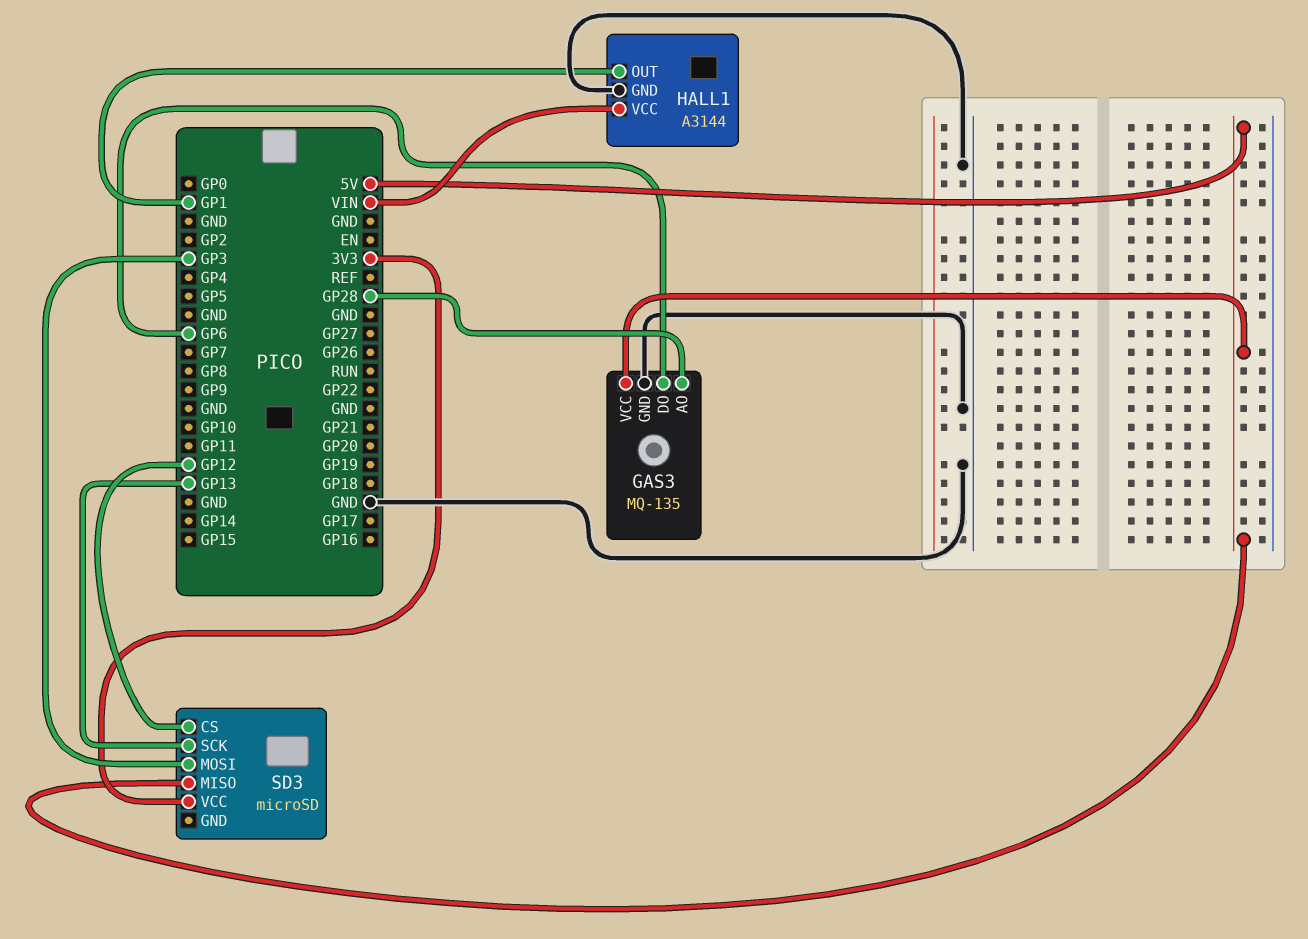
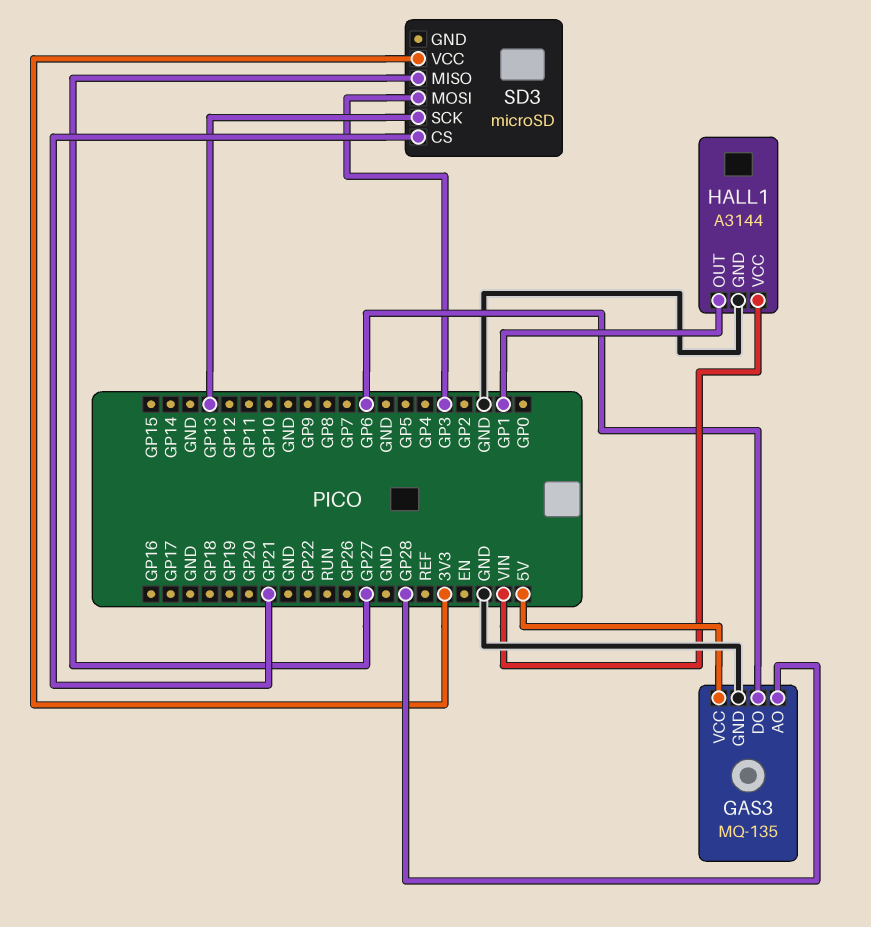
SD3 pin CS: GP12 -> GP21
SD3 pin MISO: 5V -> GP27

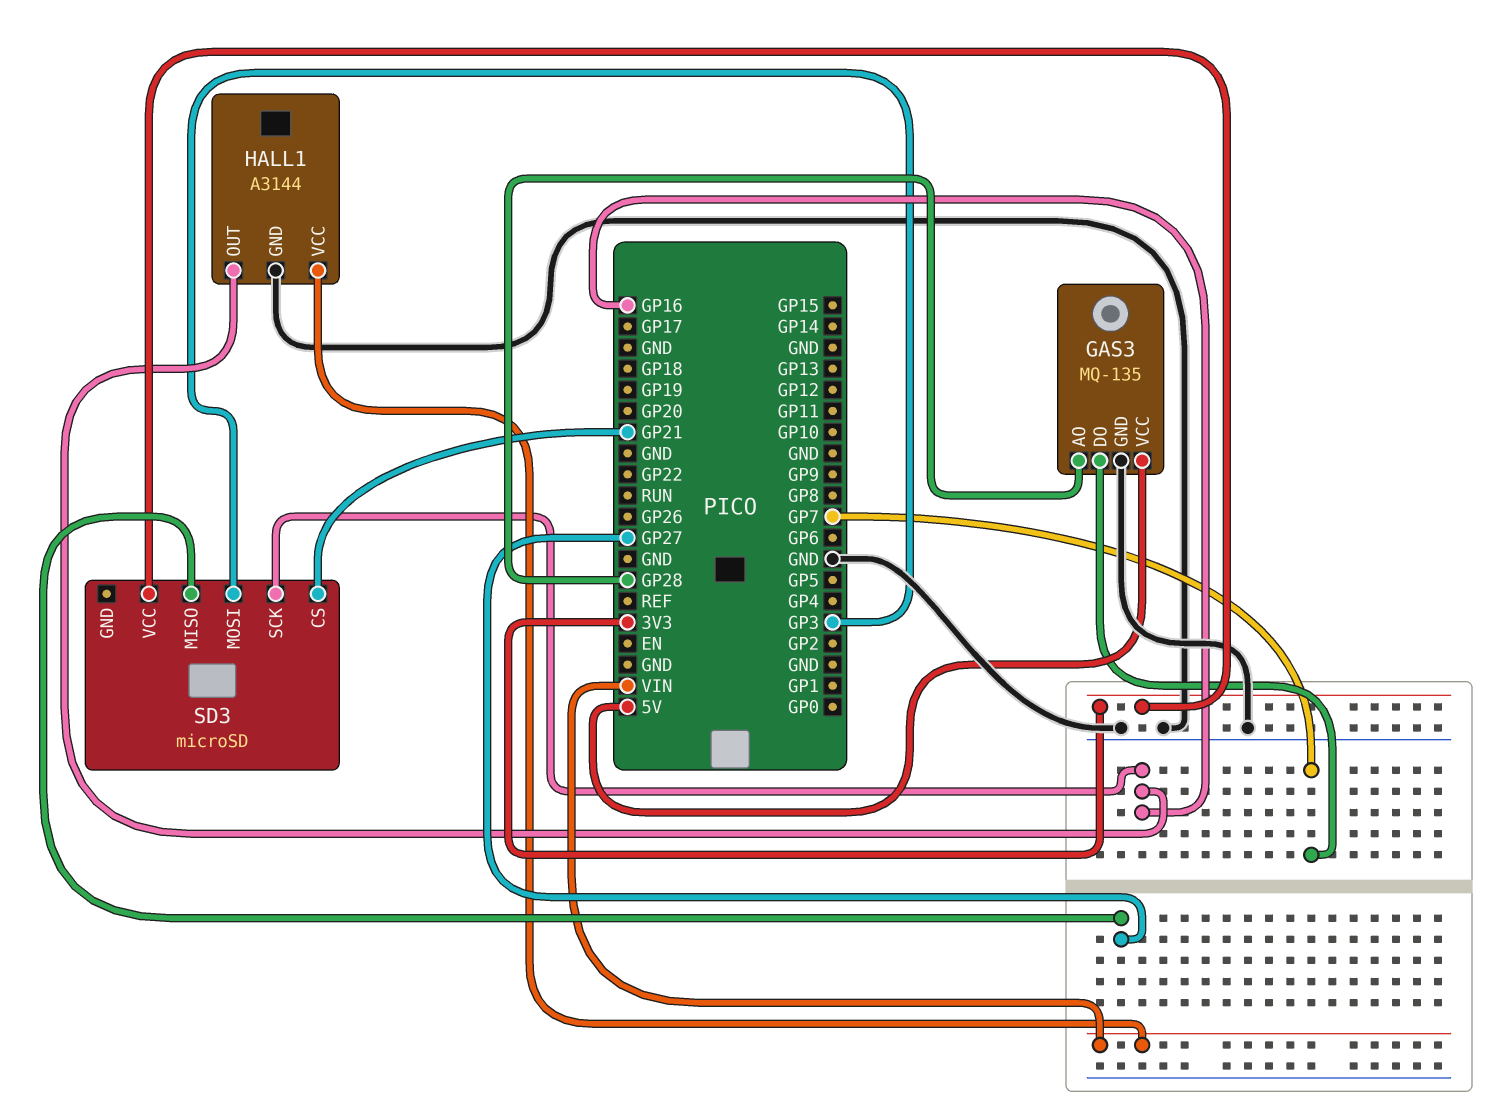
GAS3 pin DO: GP6 -> GP7
HALL1 pin OUT: GP1 -> GP16
SD3 pin SCK: GP13 -> GP16

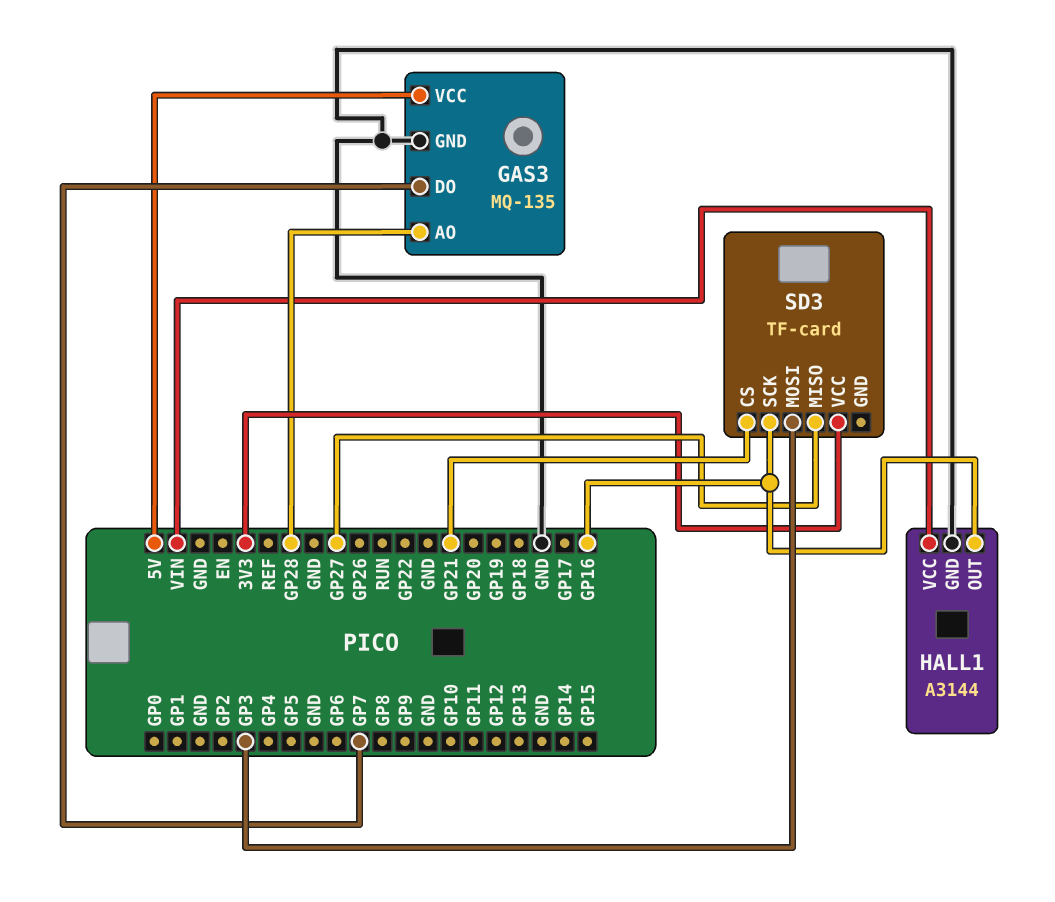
SD3: microSD -> TF-card

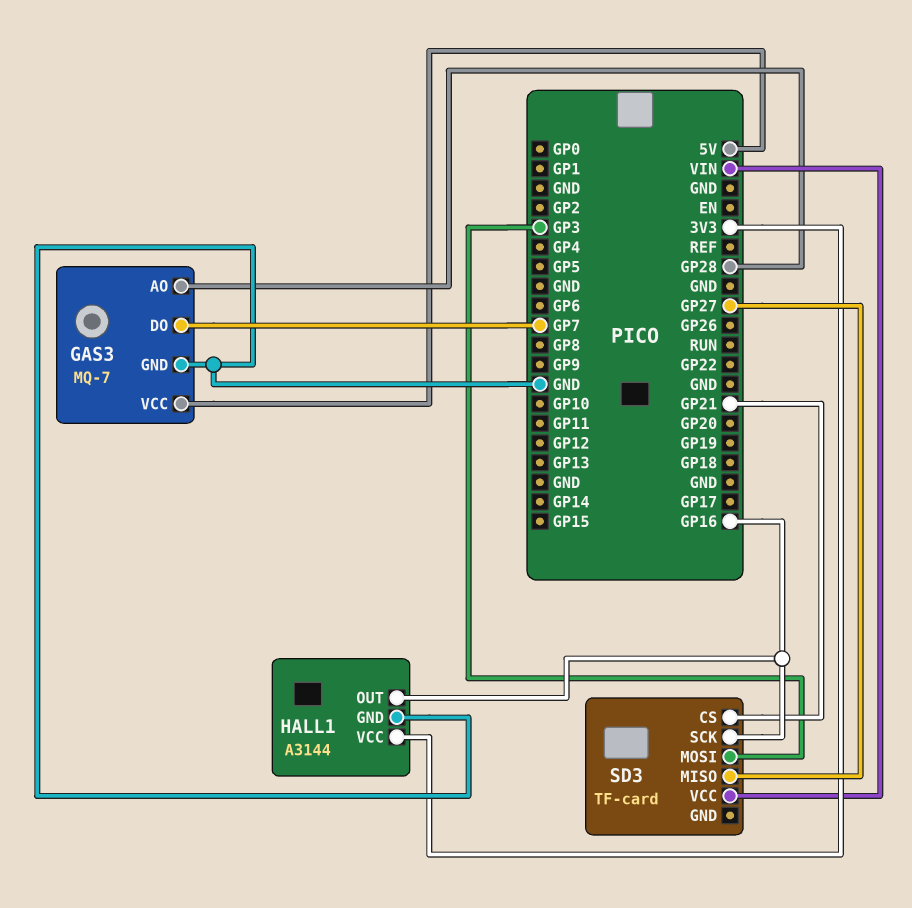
GAS3: MQ-135 -> MQ-7
HALL1 pin VCC: VIN -> 3V3
SD3 pin VCC: 3V3 -> VIN

